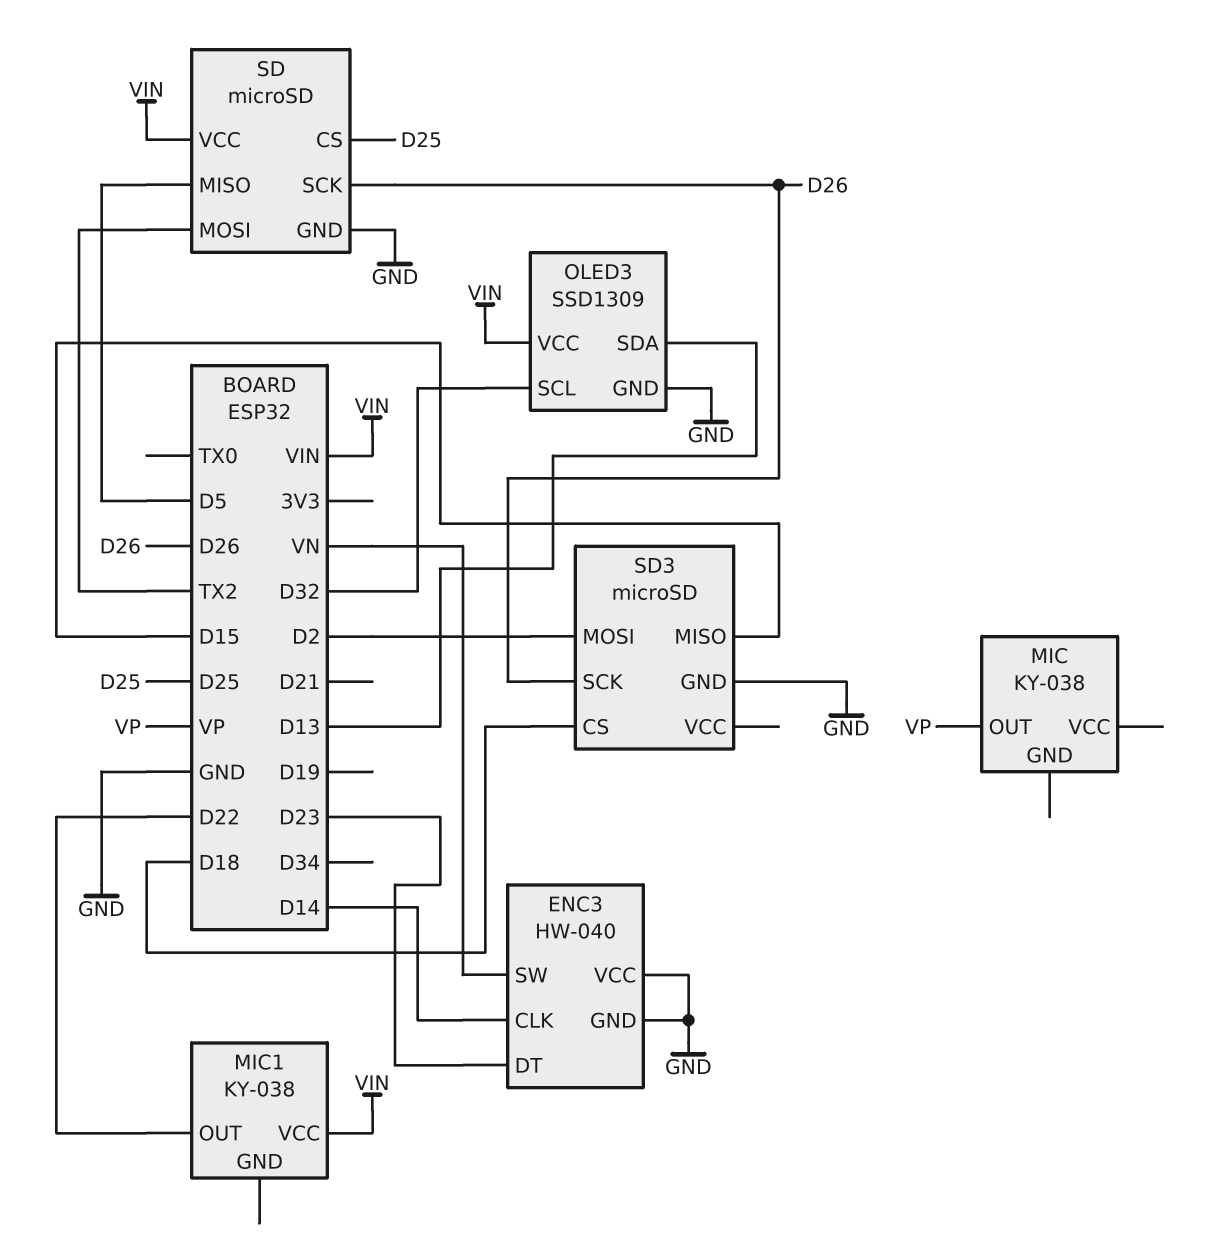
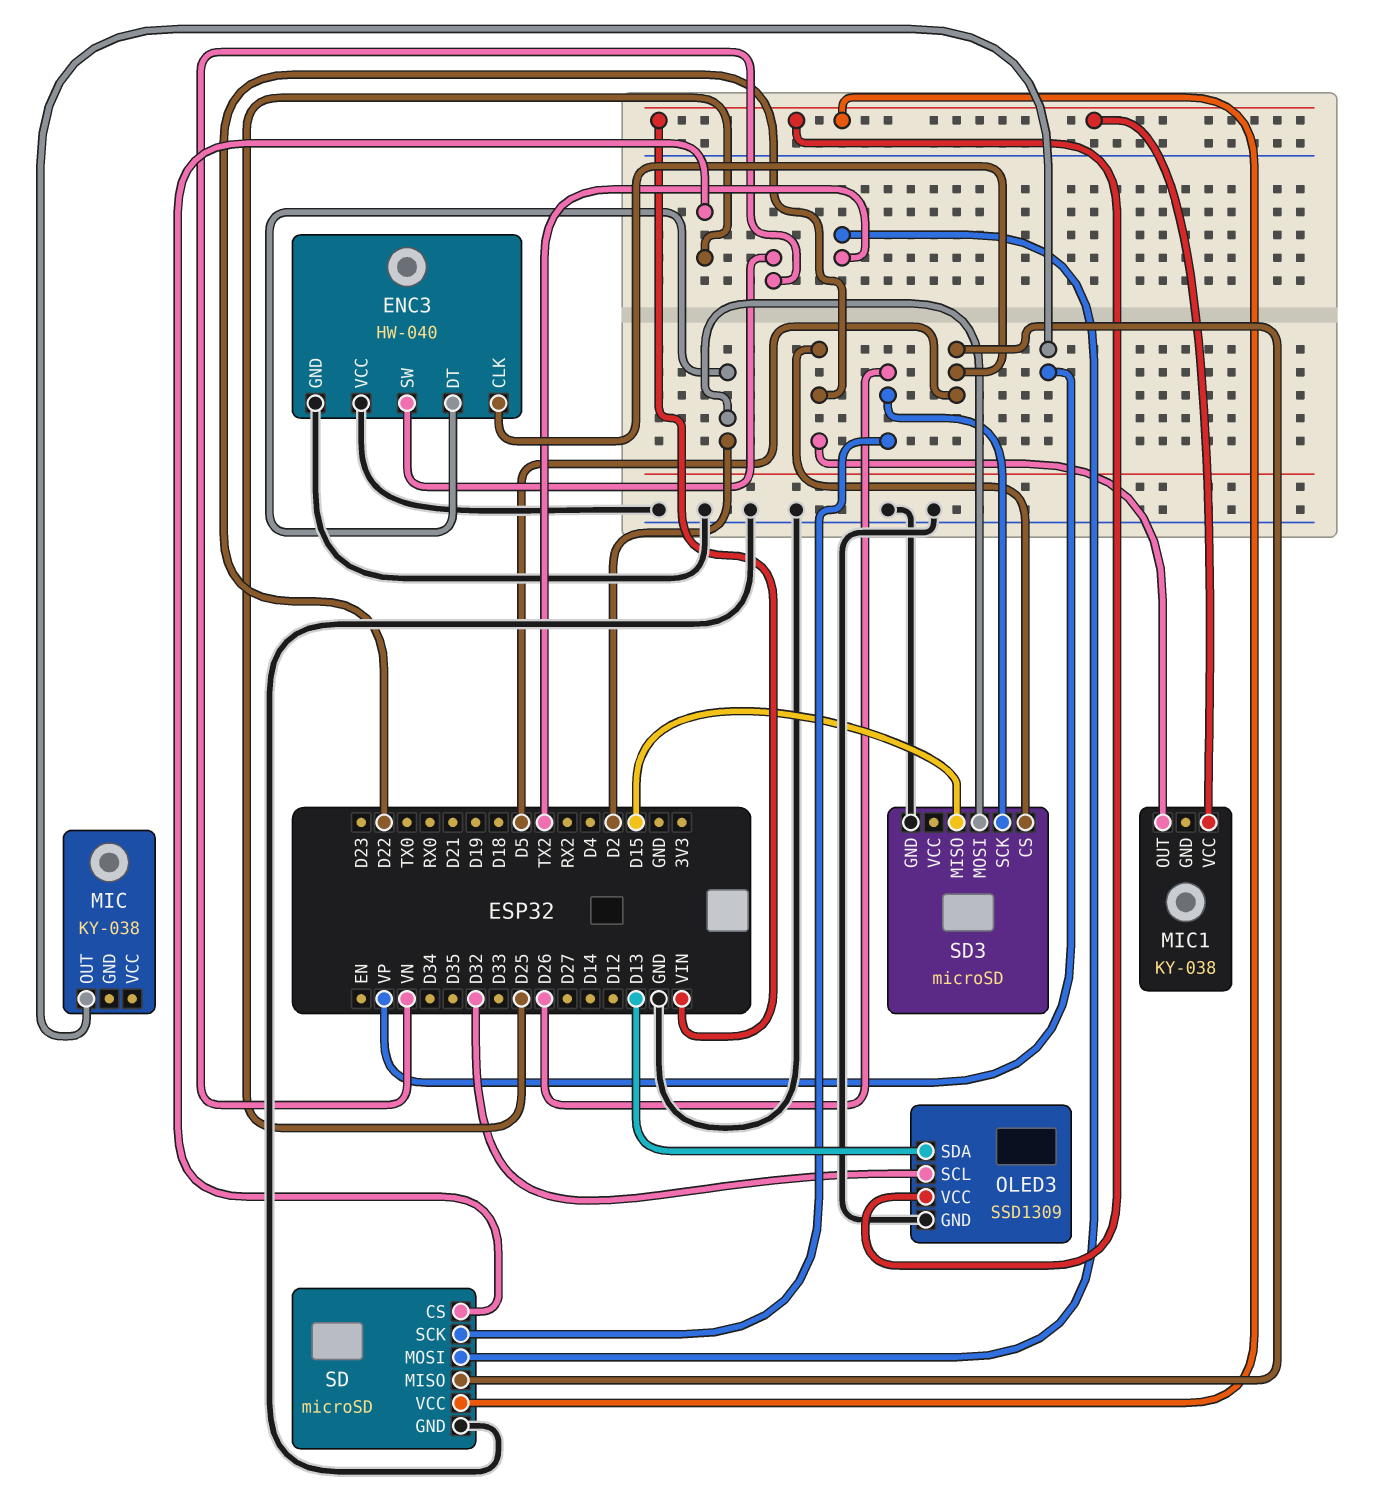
ENC3 pin CLK: D14 -> D5
ENC3 pin DT: D23 -> D2
SD3 pin CS: D18 -> D22

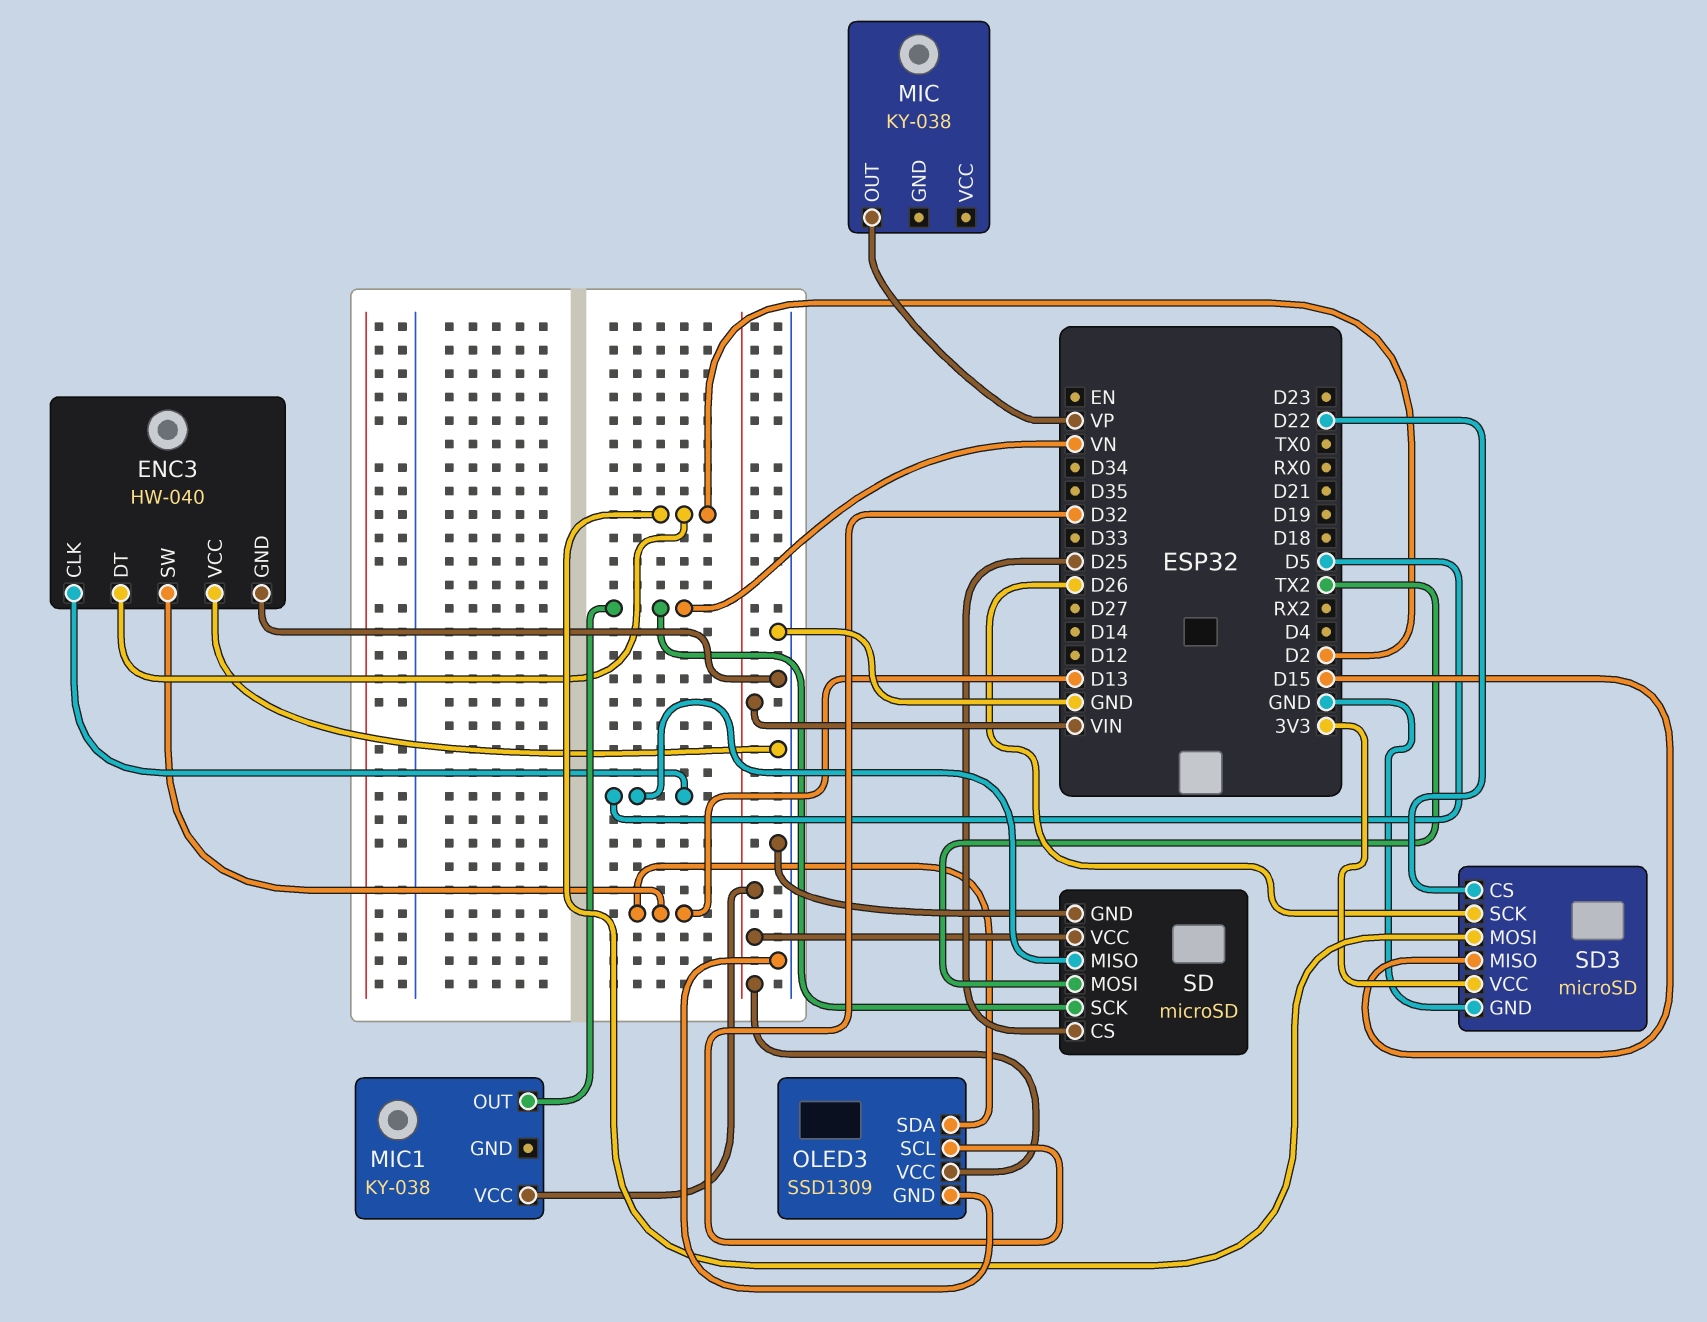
ENC3 pin SW: VN -> D13
MIC1 pin OUT: D22 -> VN
SD pin SCK: D26 -> VN
SD3 pin VCC: none -> 3V3

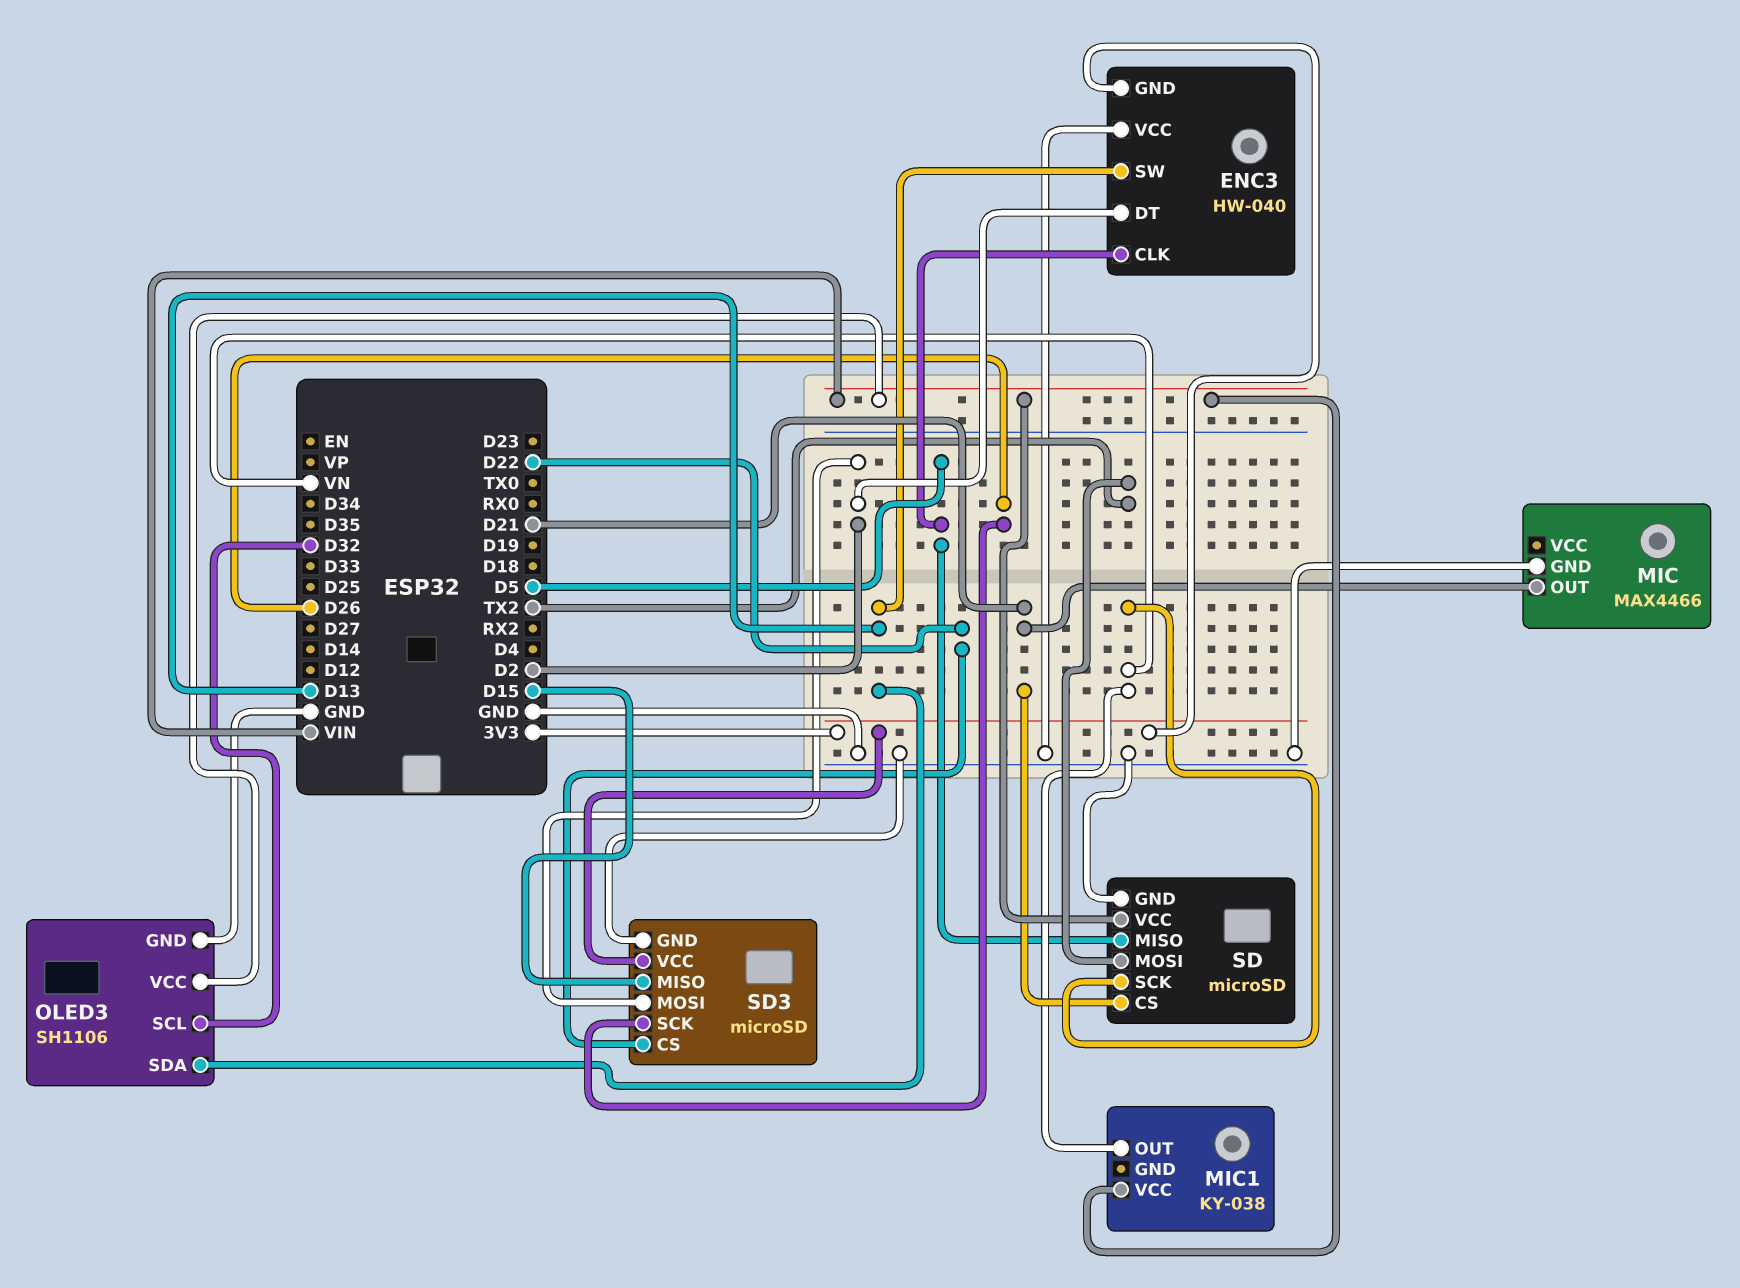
ENC3 pin GND: GND -> 3V3
MIC: KY-038 -> MAX4466
MIC pin GND: none -> GND
MIC pin OUT: VP -> D21
OLED3: SSD1309 -> SH1106
SD pin CS: D25 -> D21

